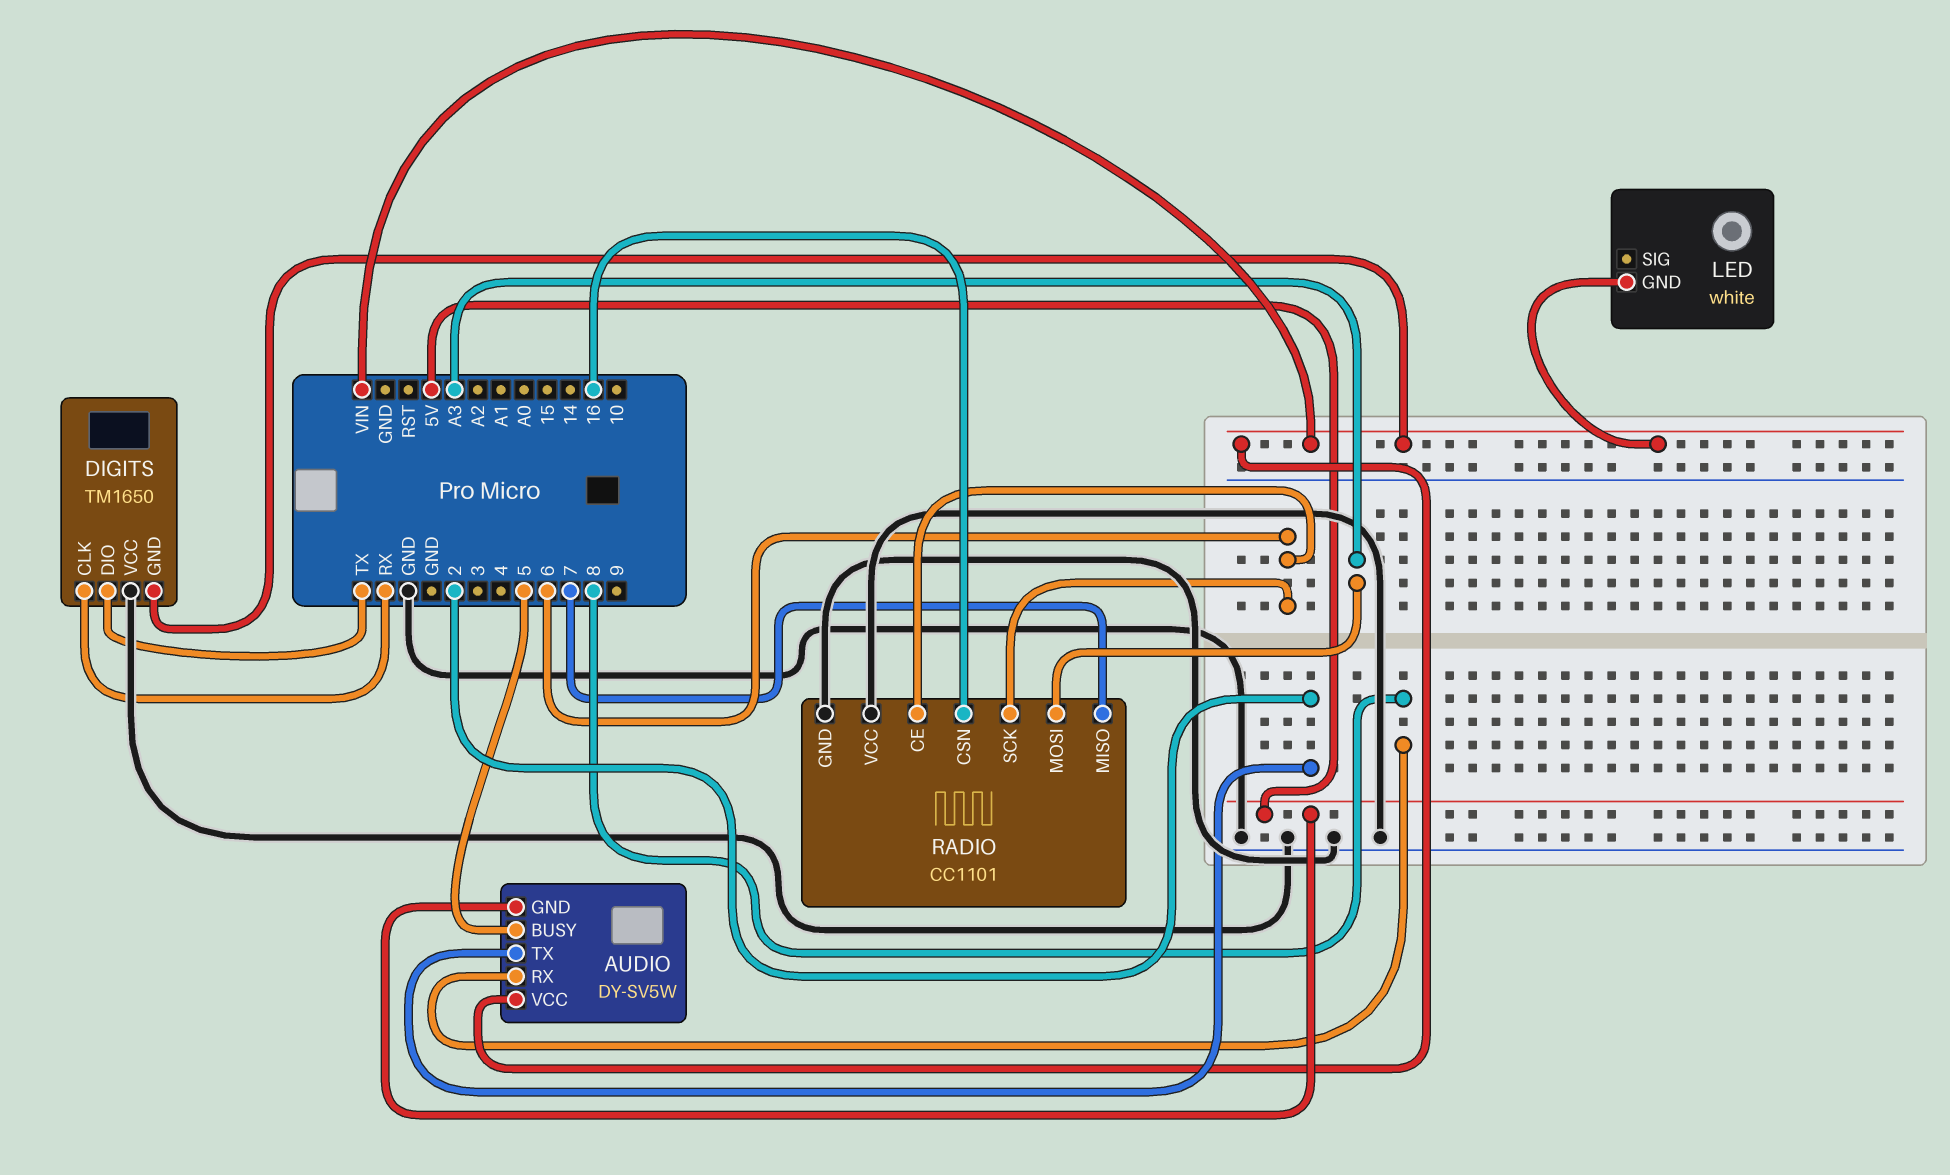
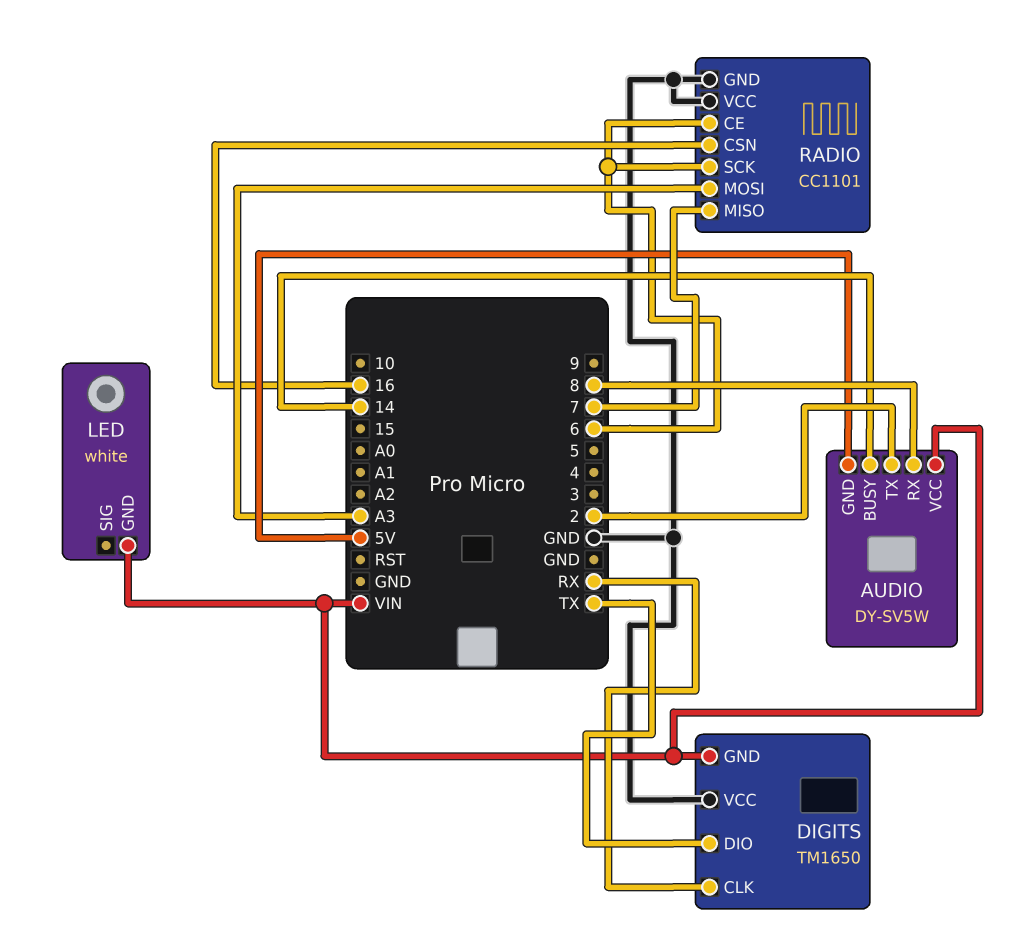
AUDIO pin BUSY: 5 -> 14

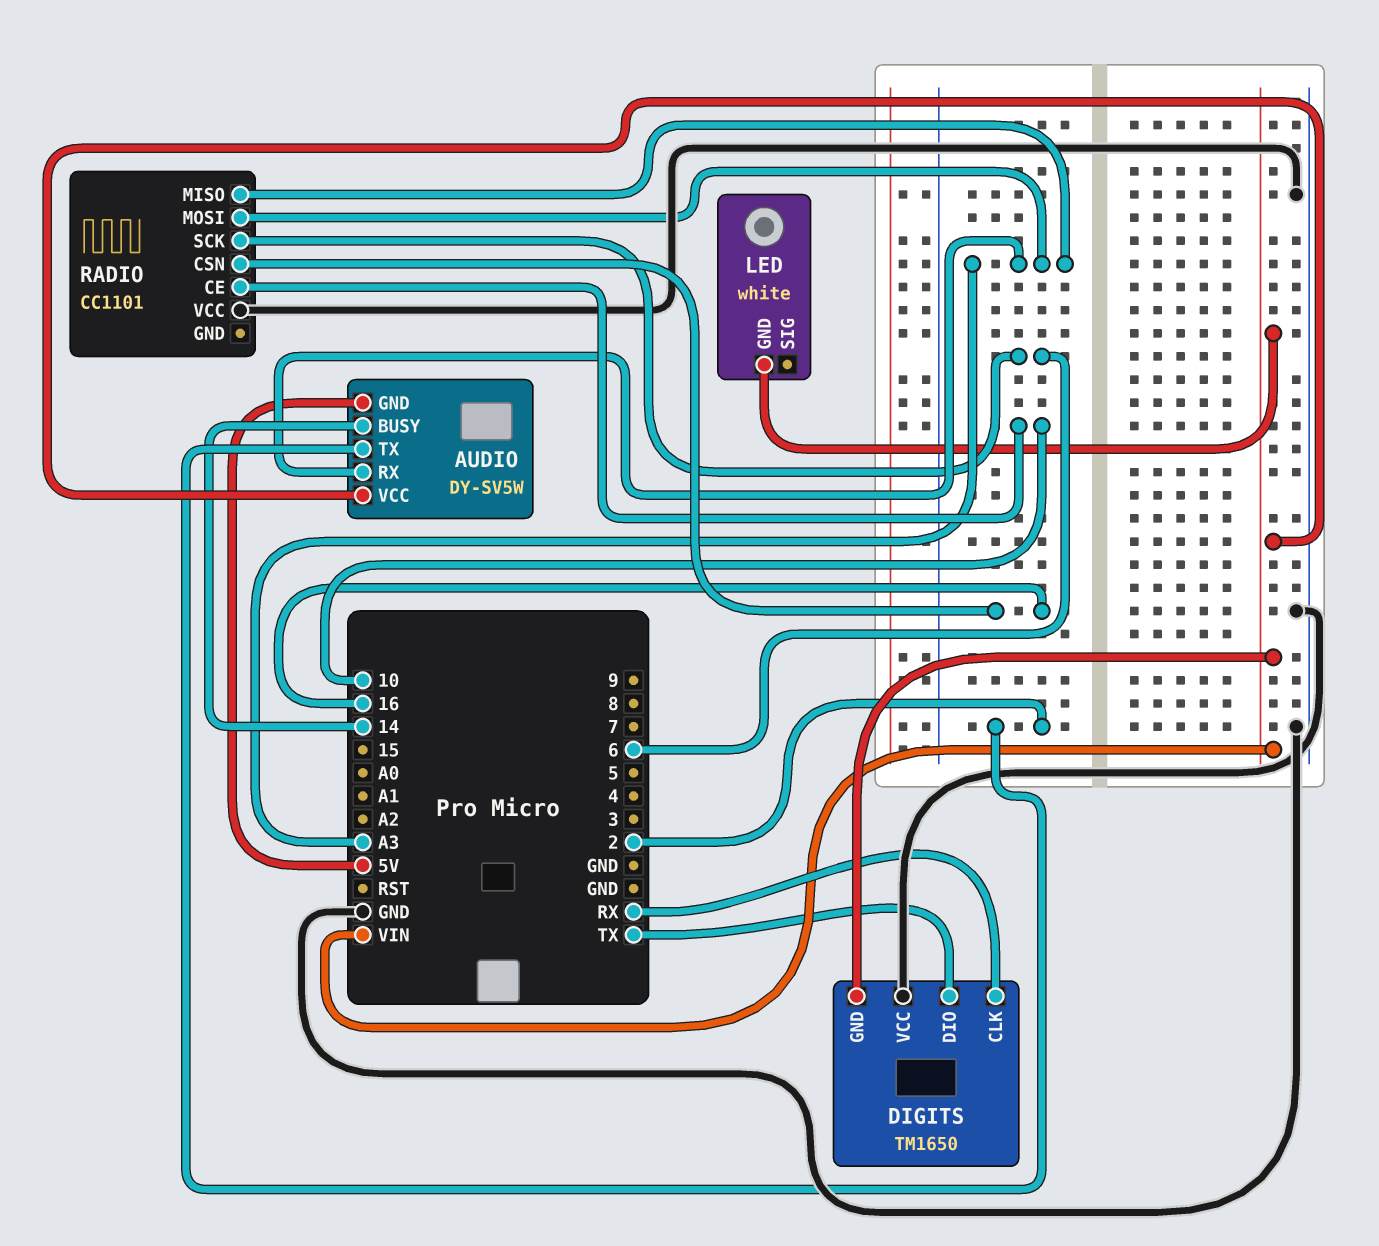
AUDIO pin RX: 8 -> A3
RADIO pin CE: 6 -> 10
RADIO pin GND: GND -> none
RADIO pin MISO: 7 -> A3

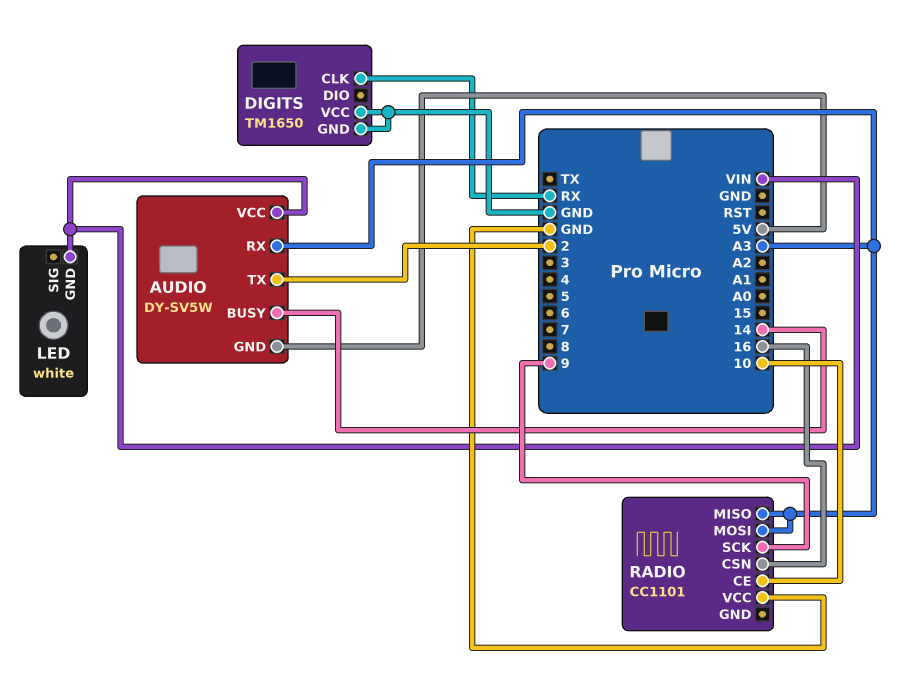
DIGITS pin DIO: TX -> none
DIGITS pin GND: VIN -> GND
RADIO pin SCK: 6 -> 9

